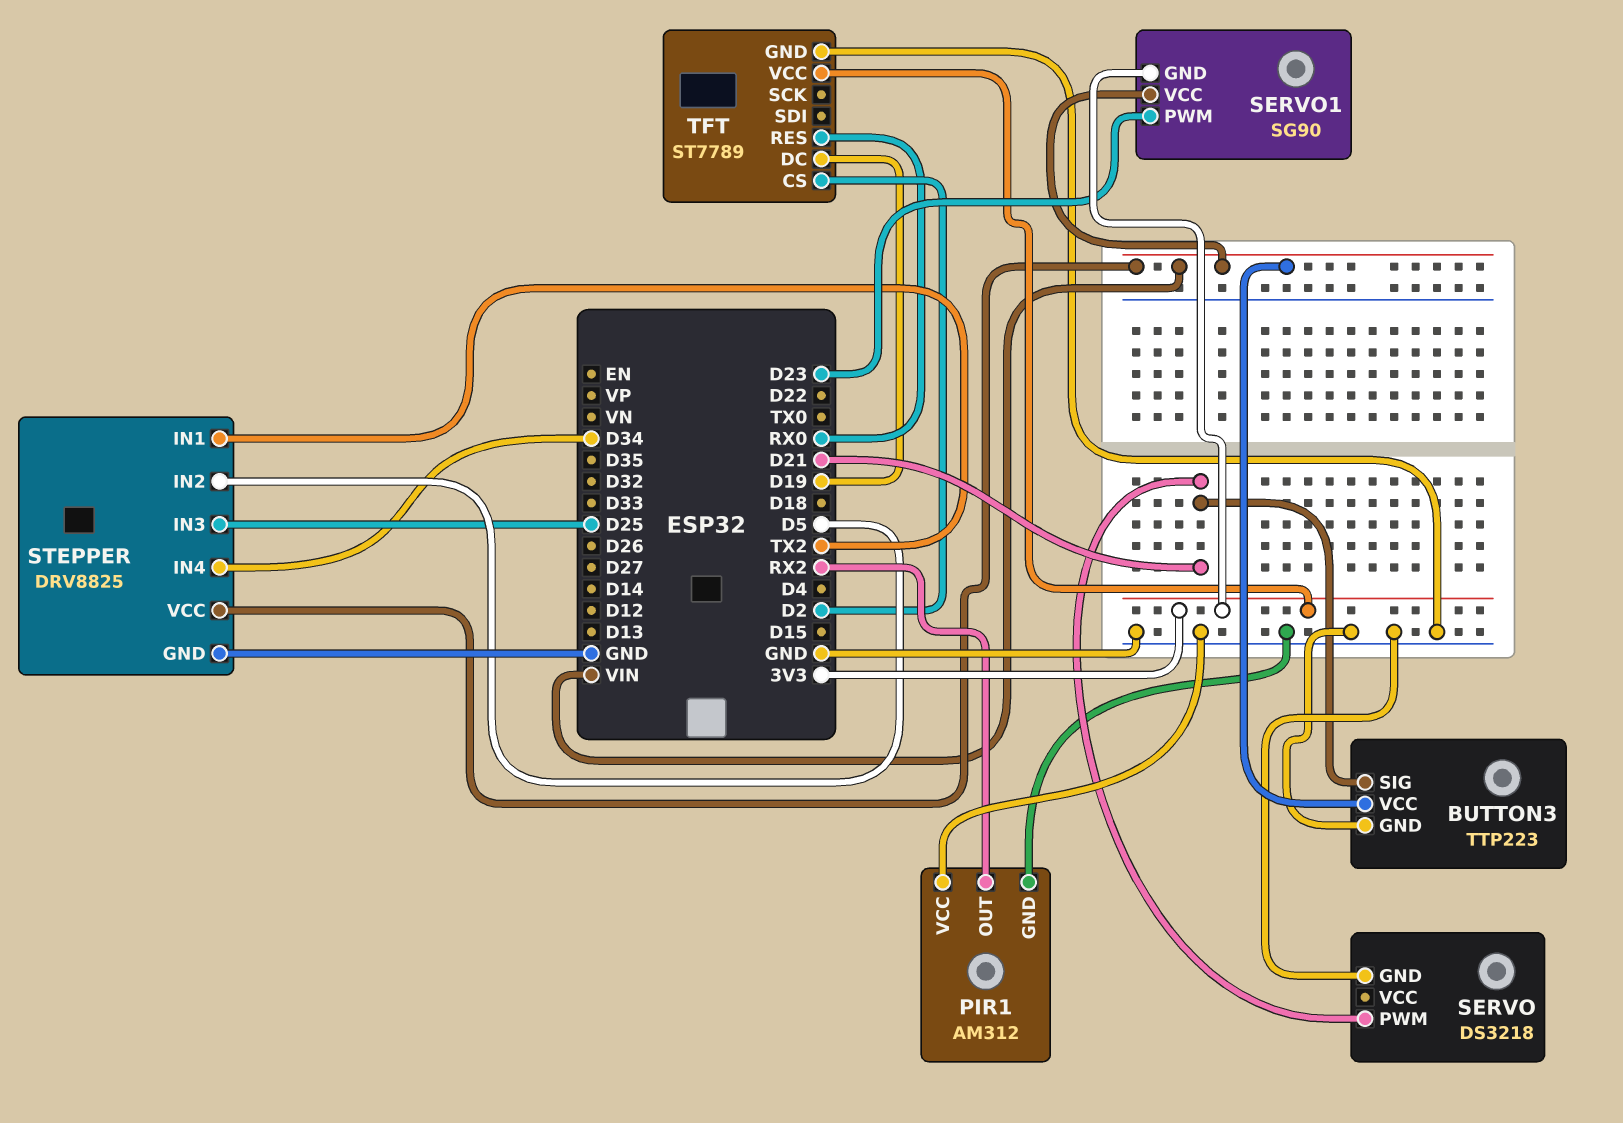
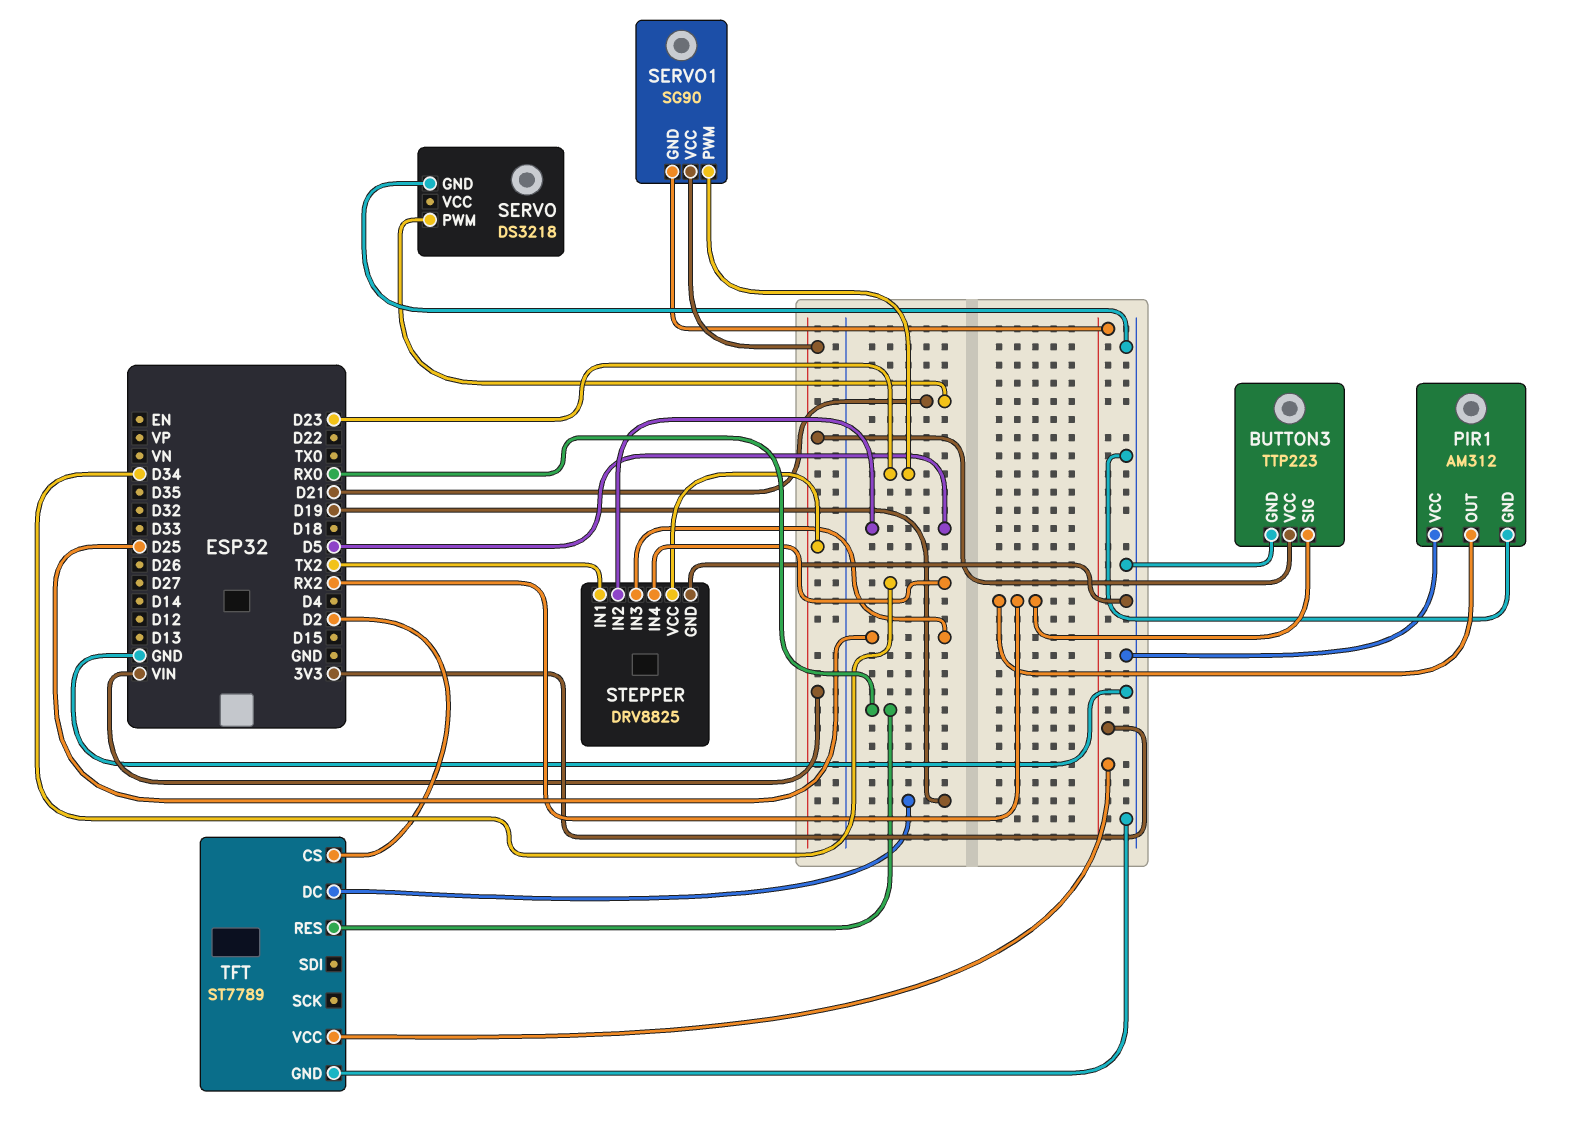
BUTTON3 pin SIG: D21 -> RX2

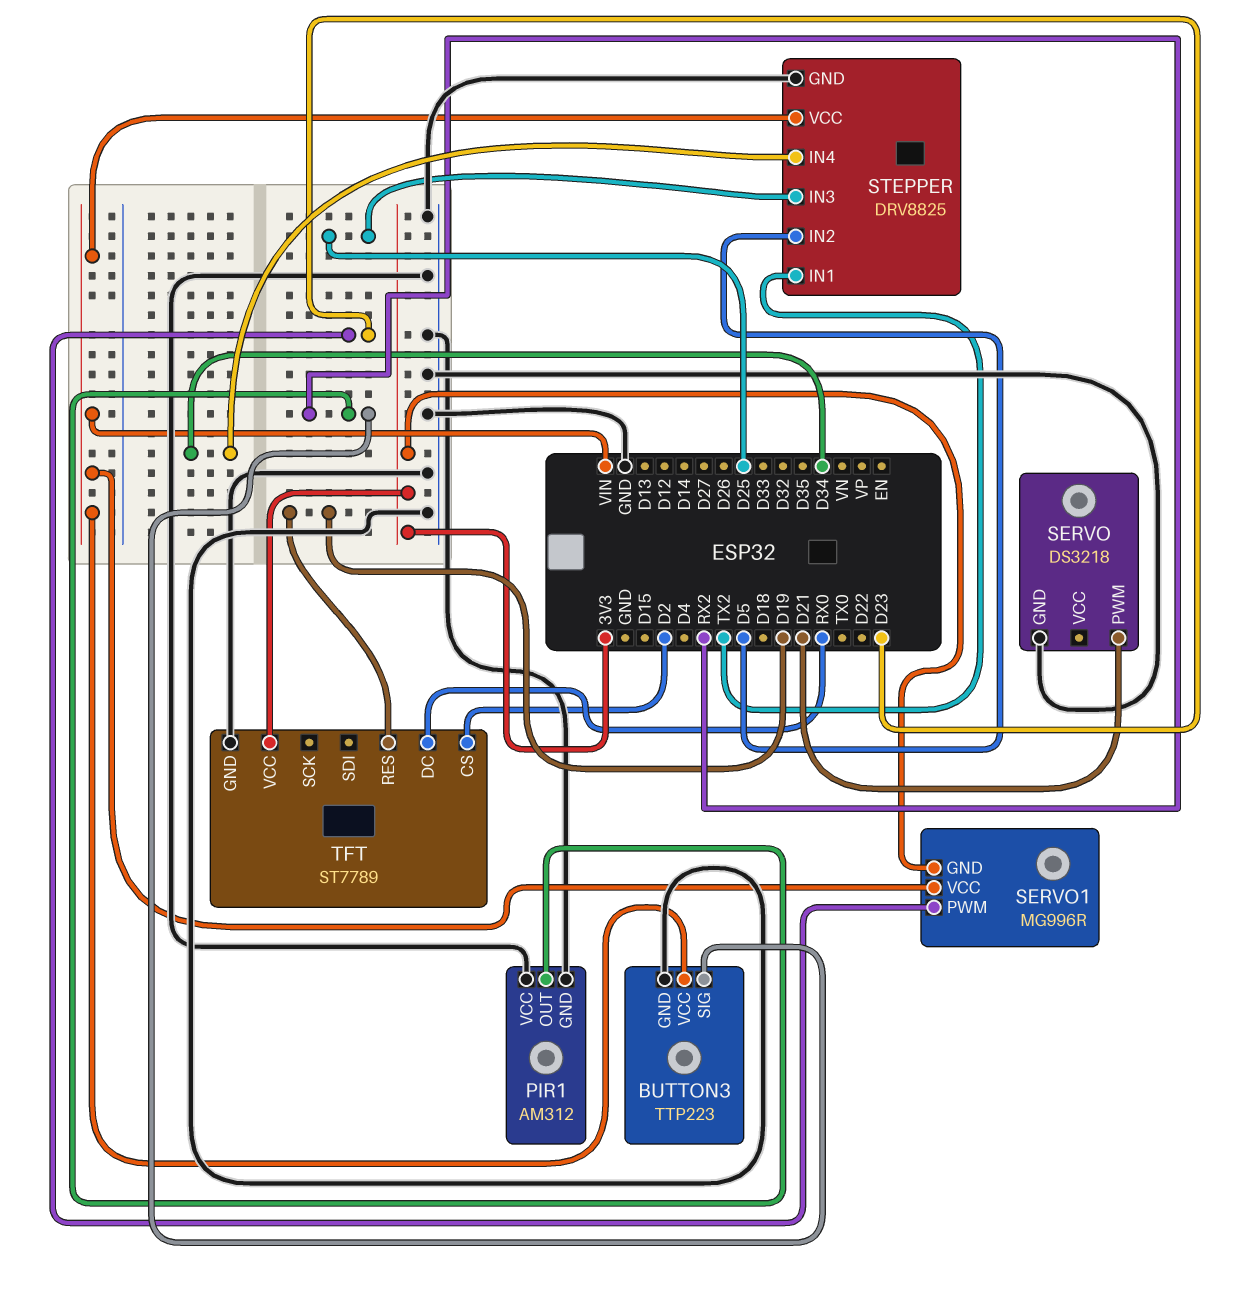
SERVO1: SG90 -> MG996R
TFT pin DC: D19 -> RX0
TFT pin RES: RX0 -> D19

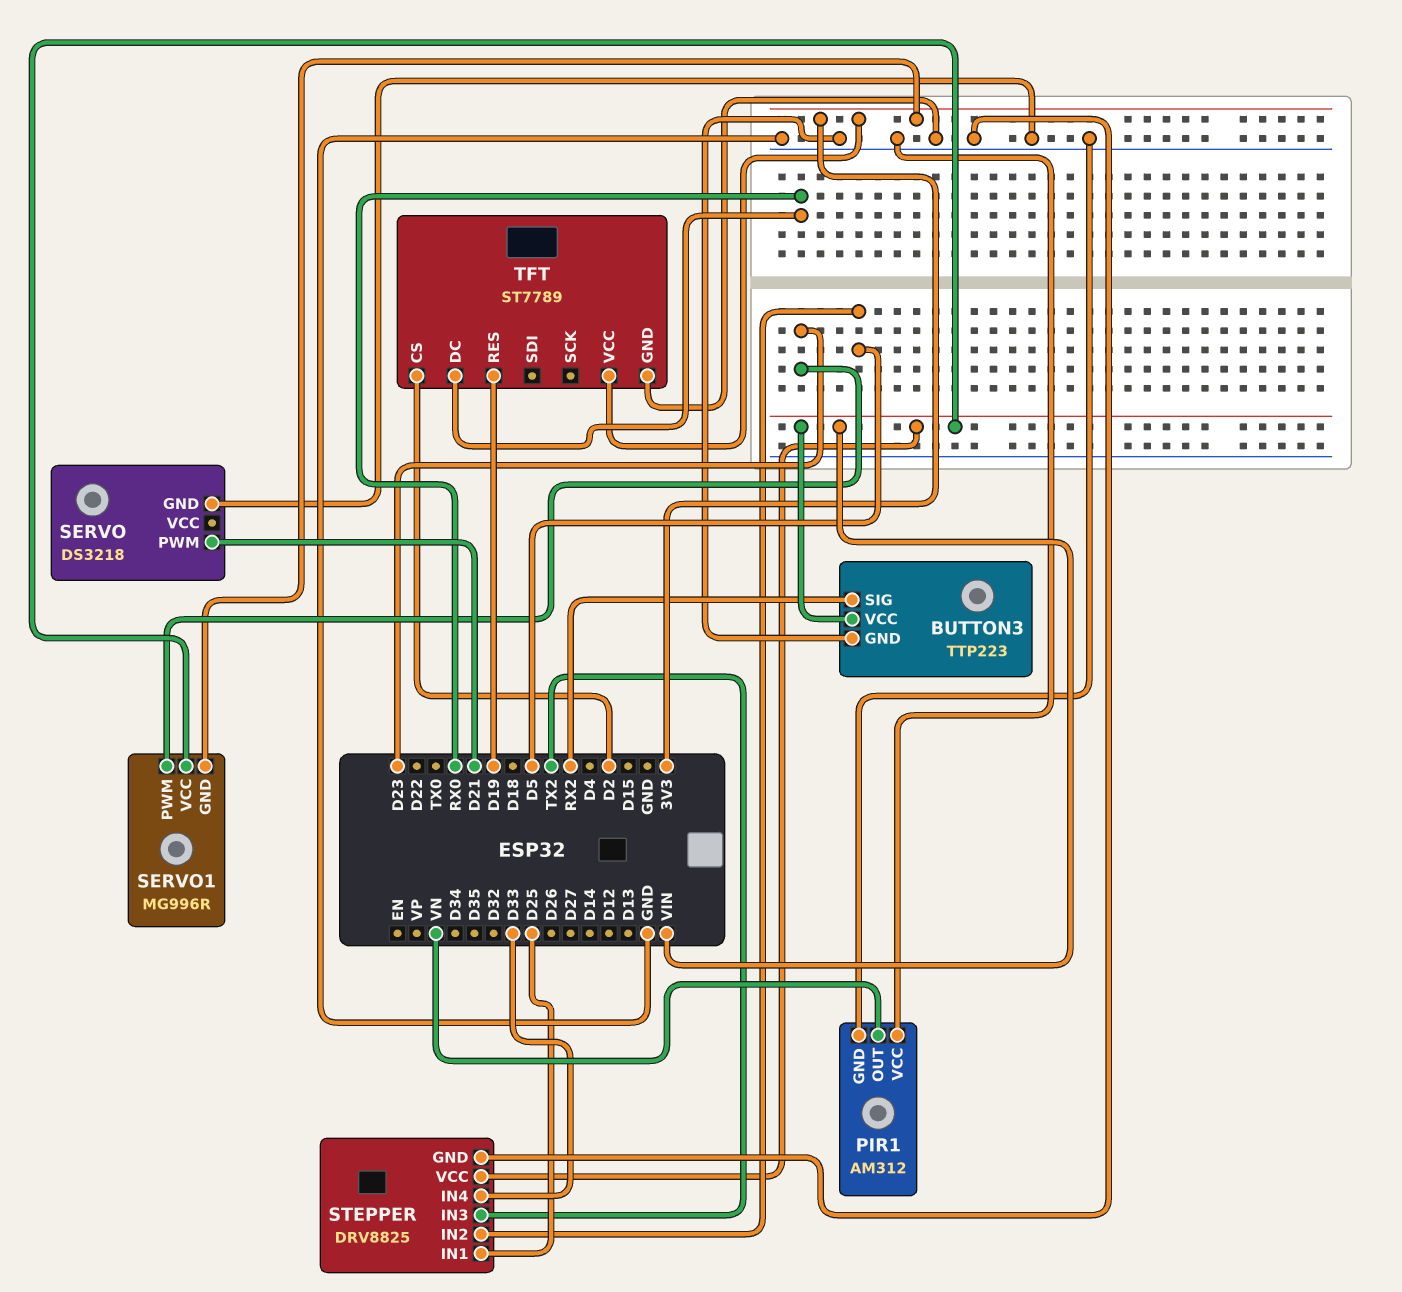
PIR1 pin OUT: RX2 -> VN
STEPPER pin IN1: TX2 -> D25
STEPPER pin IN3: D25 -> TX2
STEPPER pin IN4: D34 -> D33

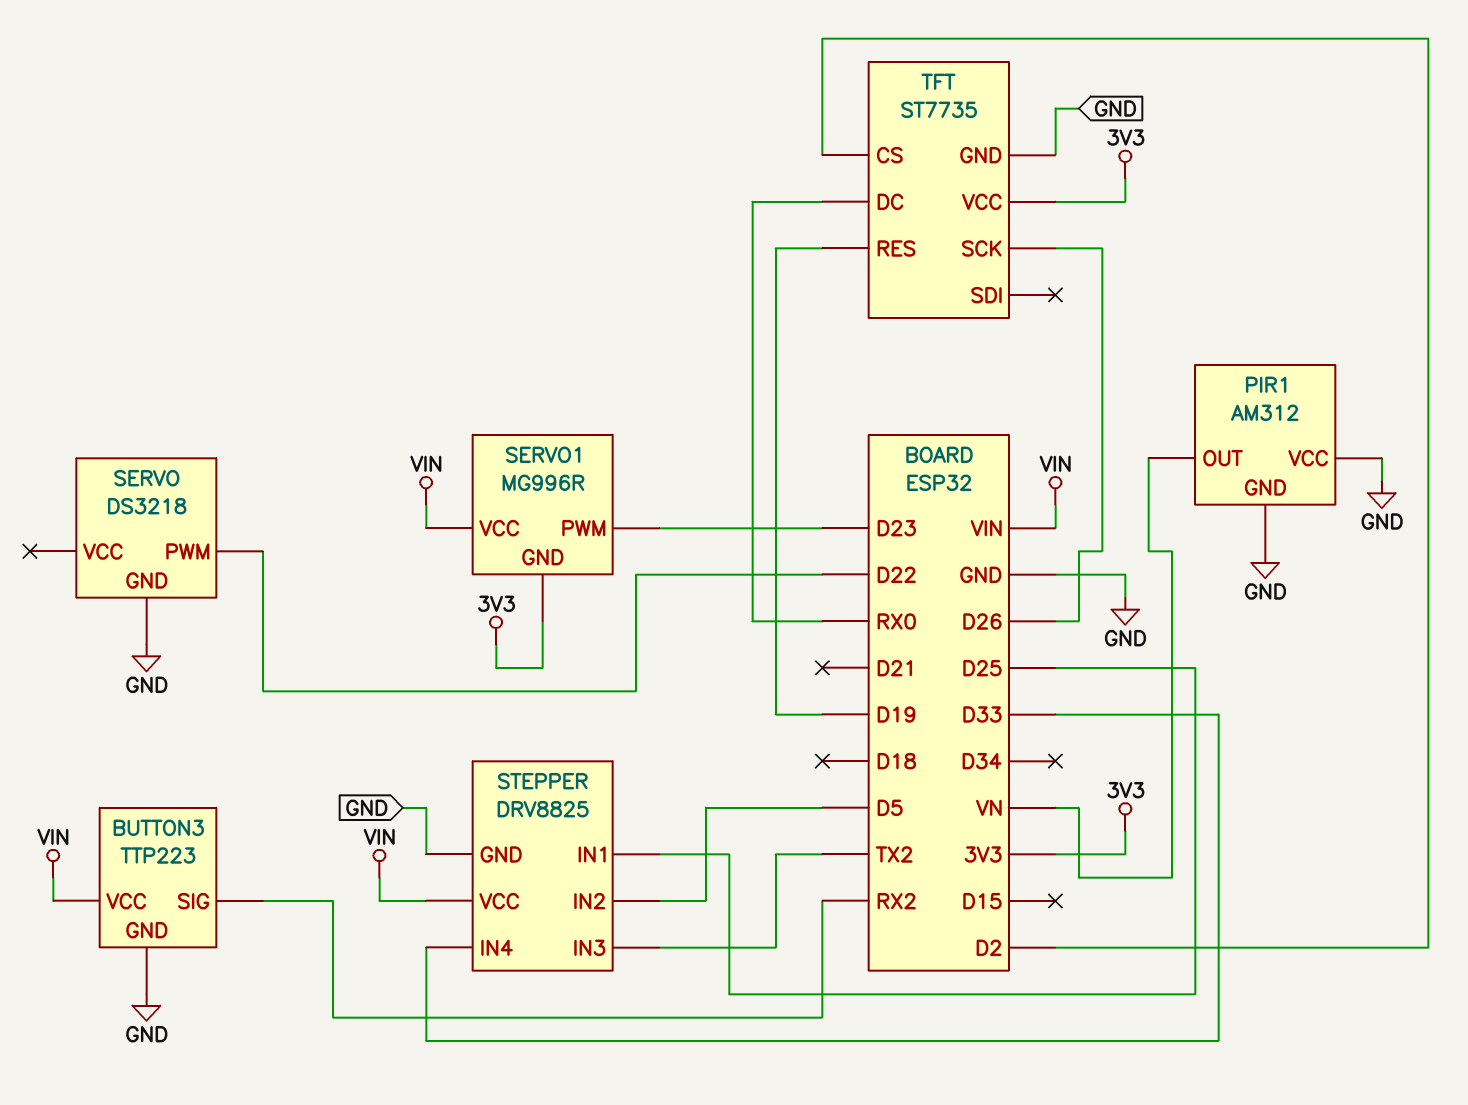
SERVO pin PWM: D21 -> D22
TFT: ST7789 -> ST7735
TFT pin SCK: none -> D26

